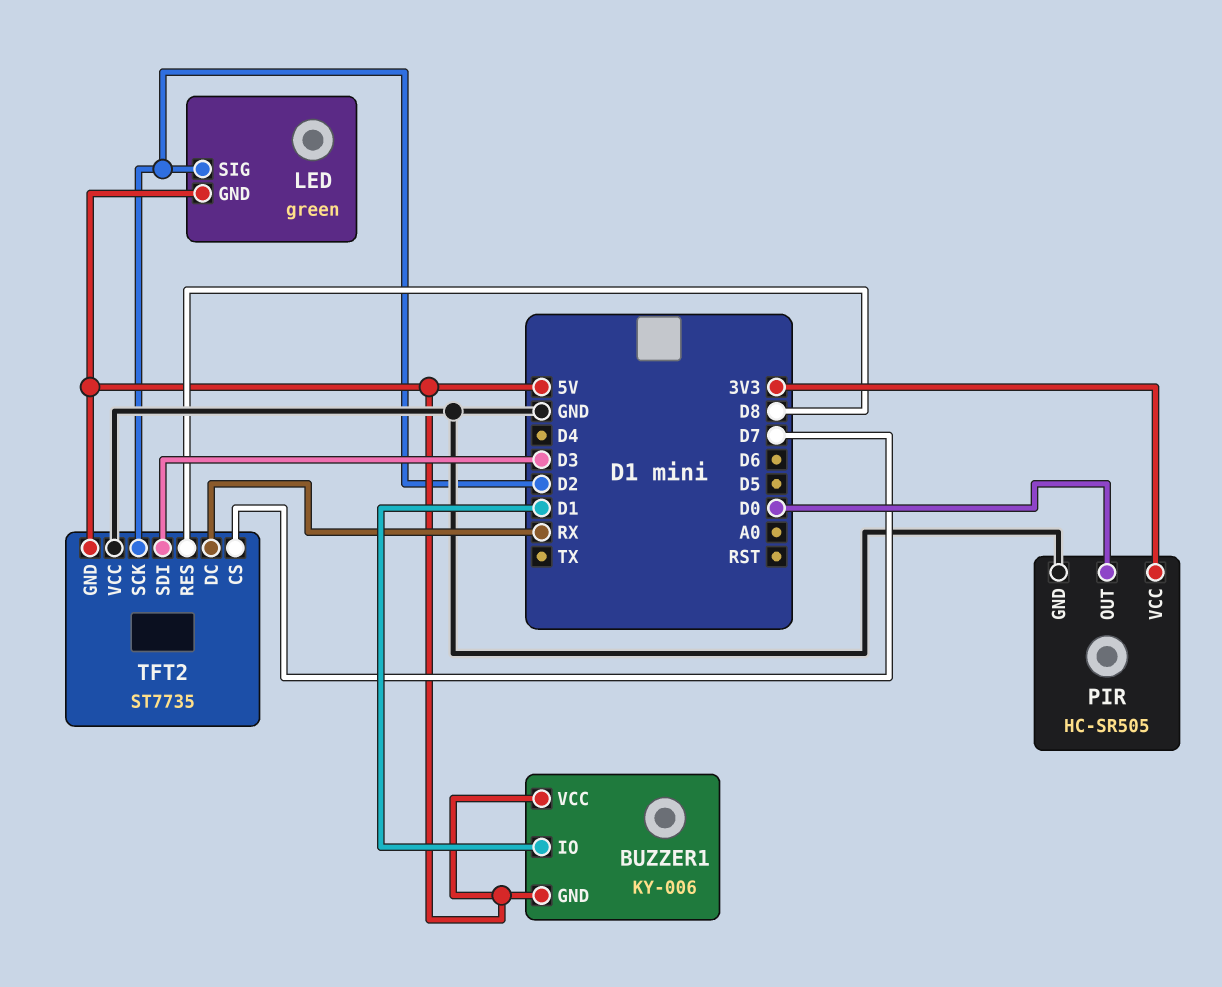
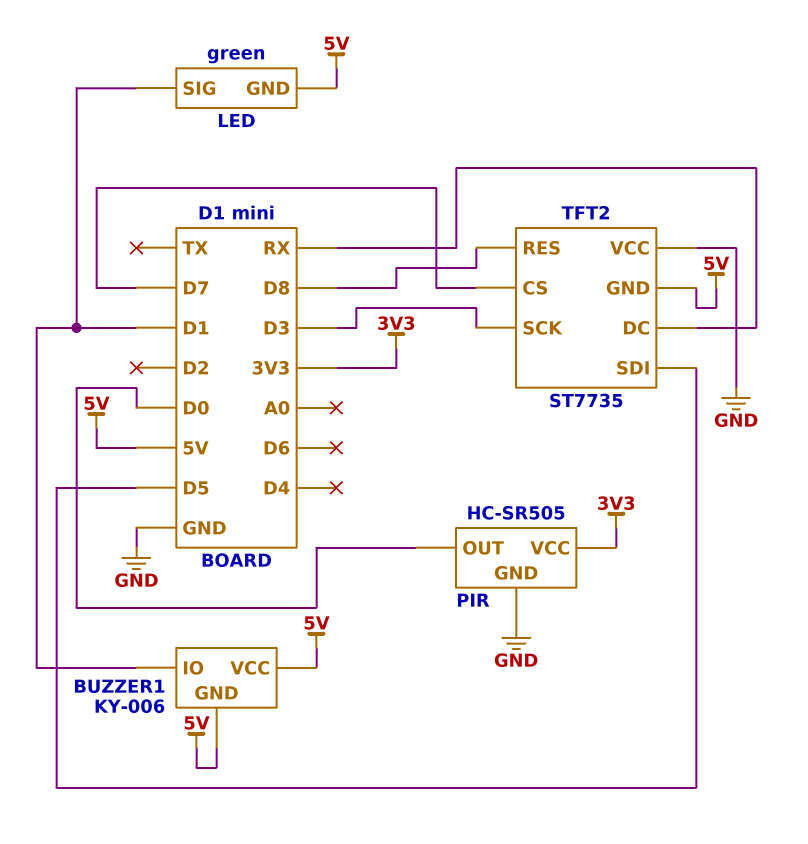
LED pin SIG: D2 -> D1
TFT2 pin SCK: D2 -> D3
TFT2 pin SDI: D3 -> D5

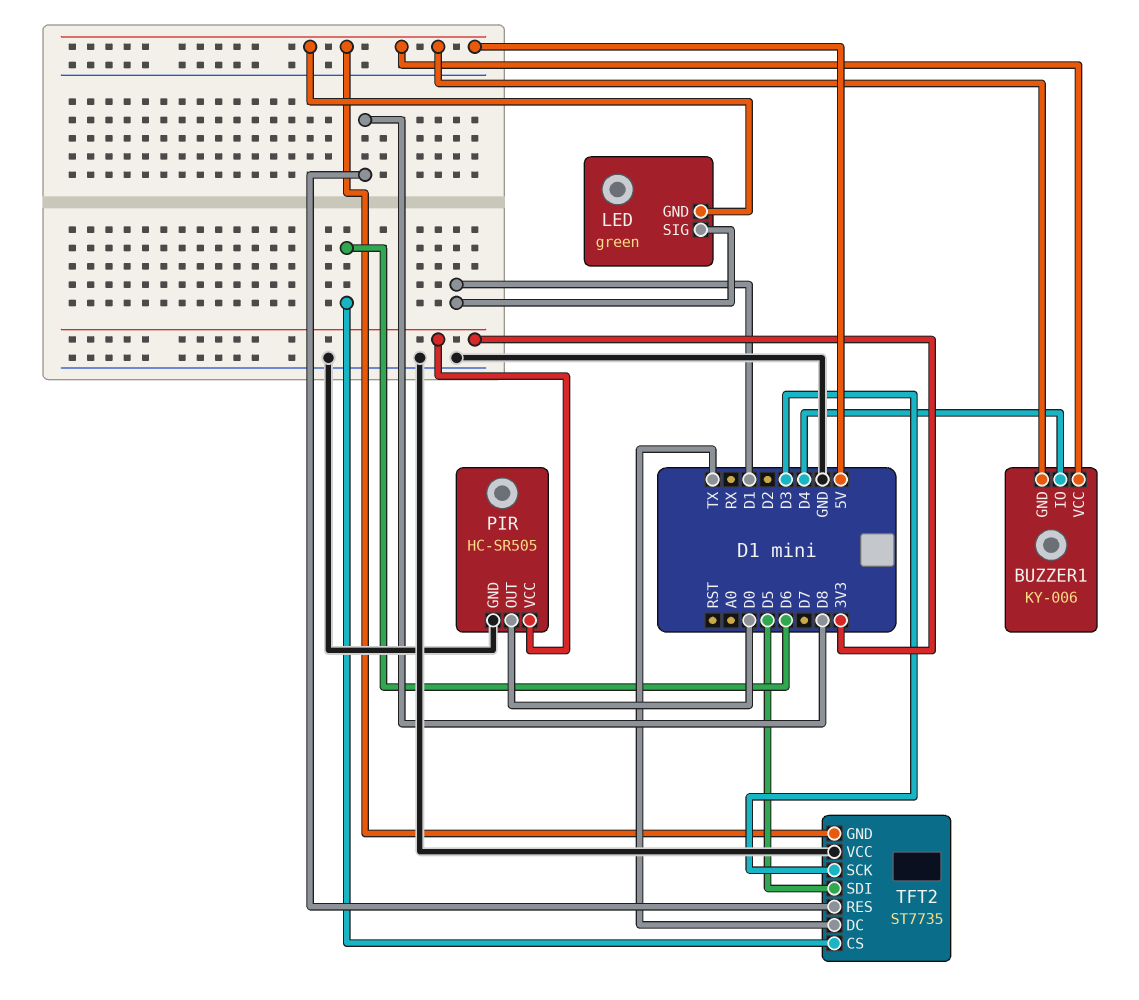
BUZZER1 pin IO: D1 -> D4
TFT2 pin CS: D7 -> D6
TFT2 pin DC: RX -> TX

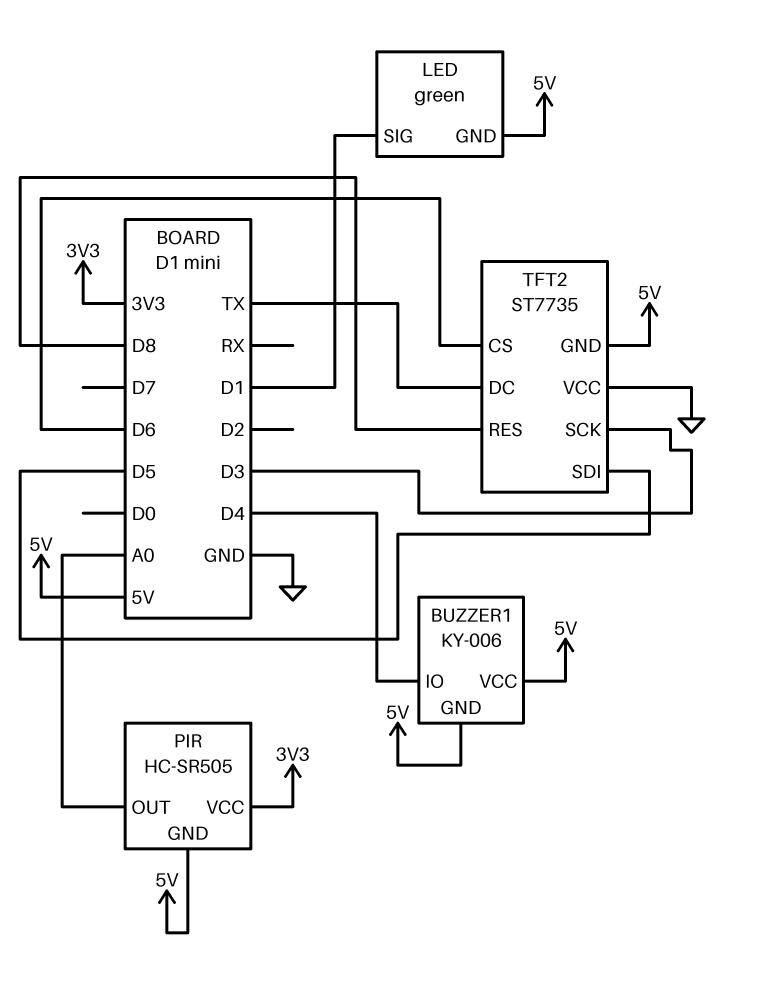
PIR pin GND: GND -> 5V
PIR pin OUT: D0 -> A0

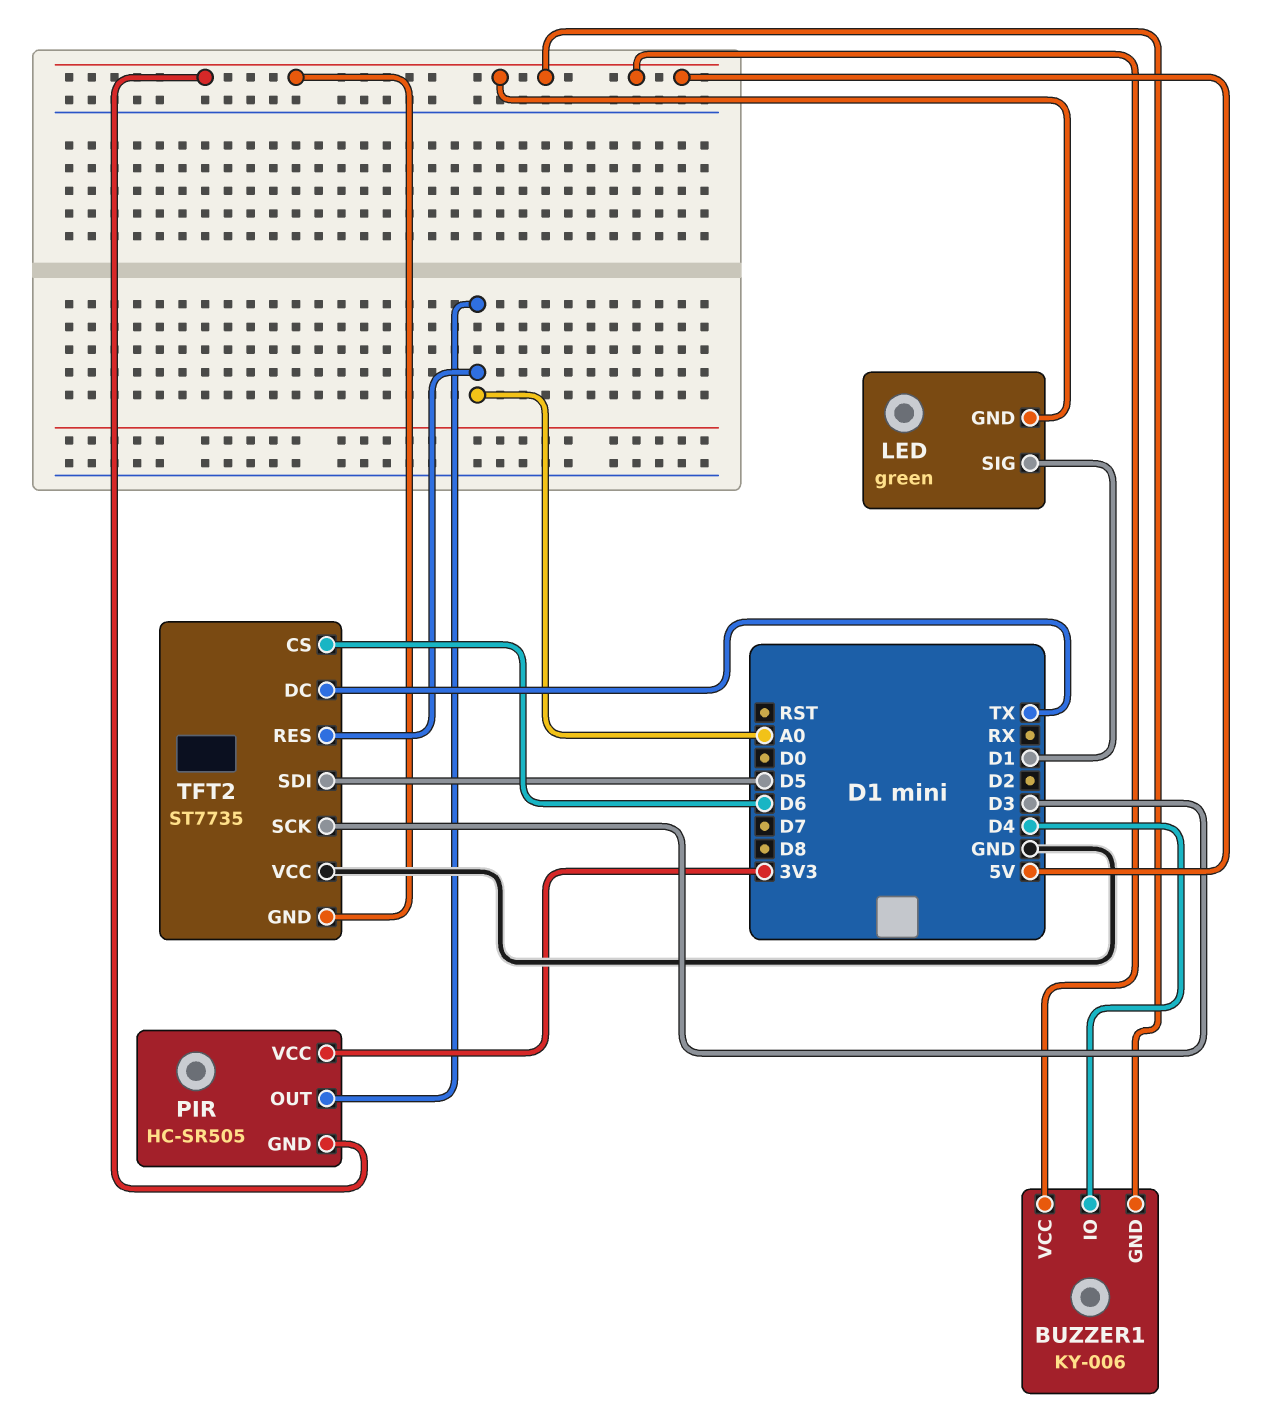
TFT2 pin RES: D8 -> A0

